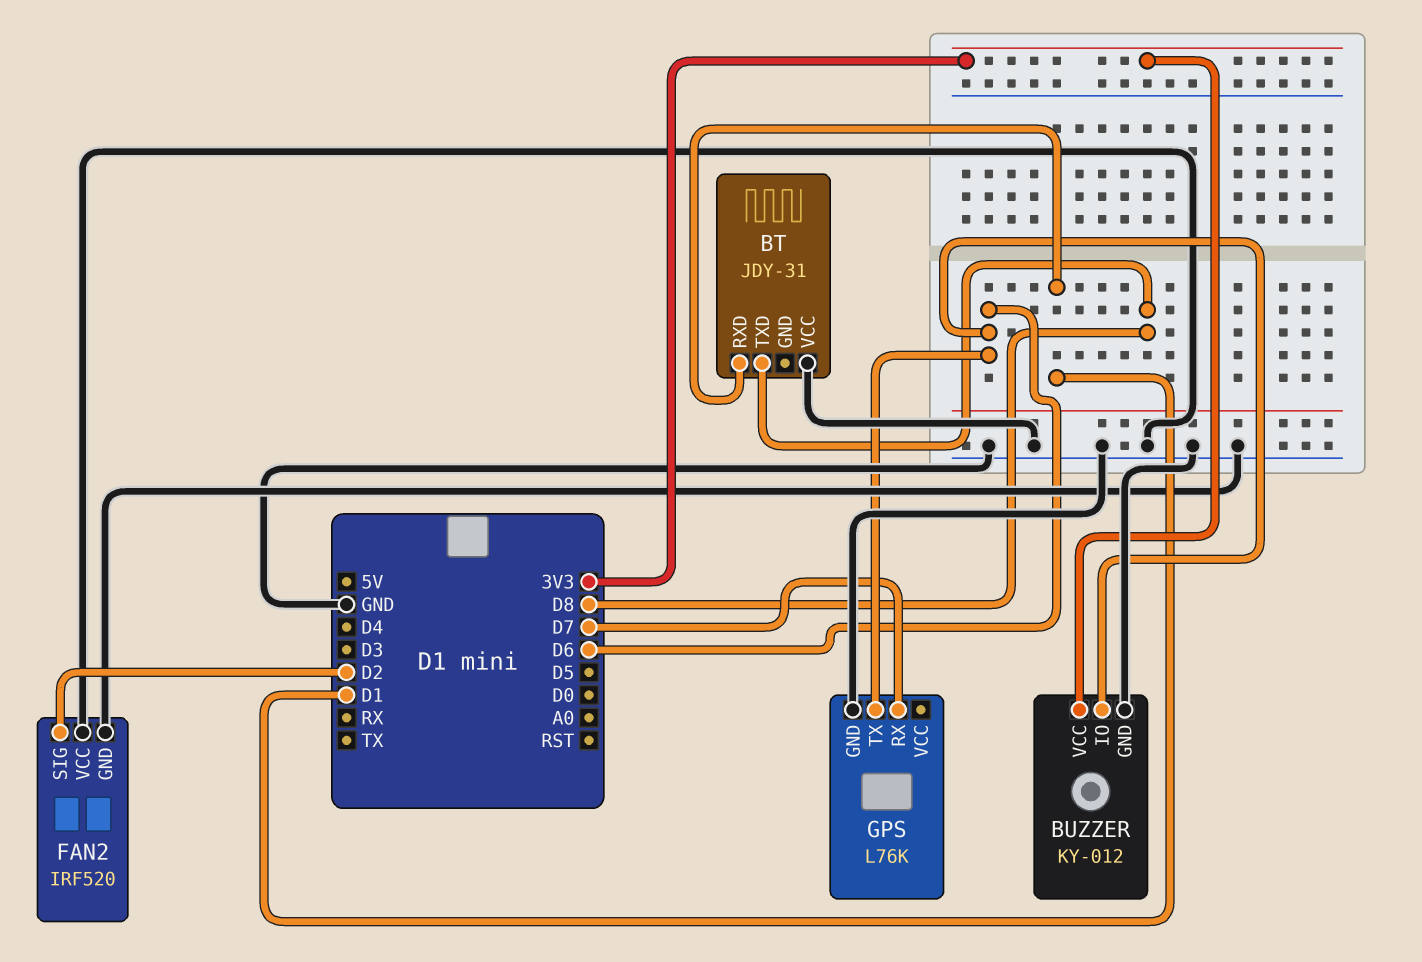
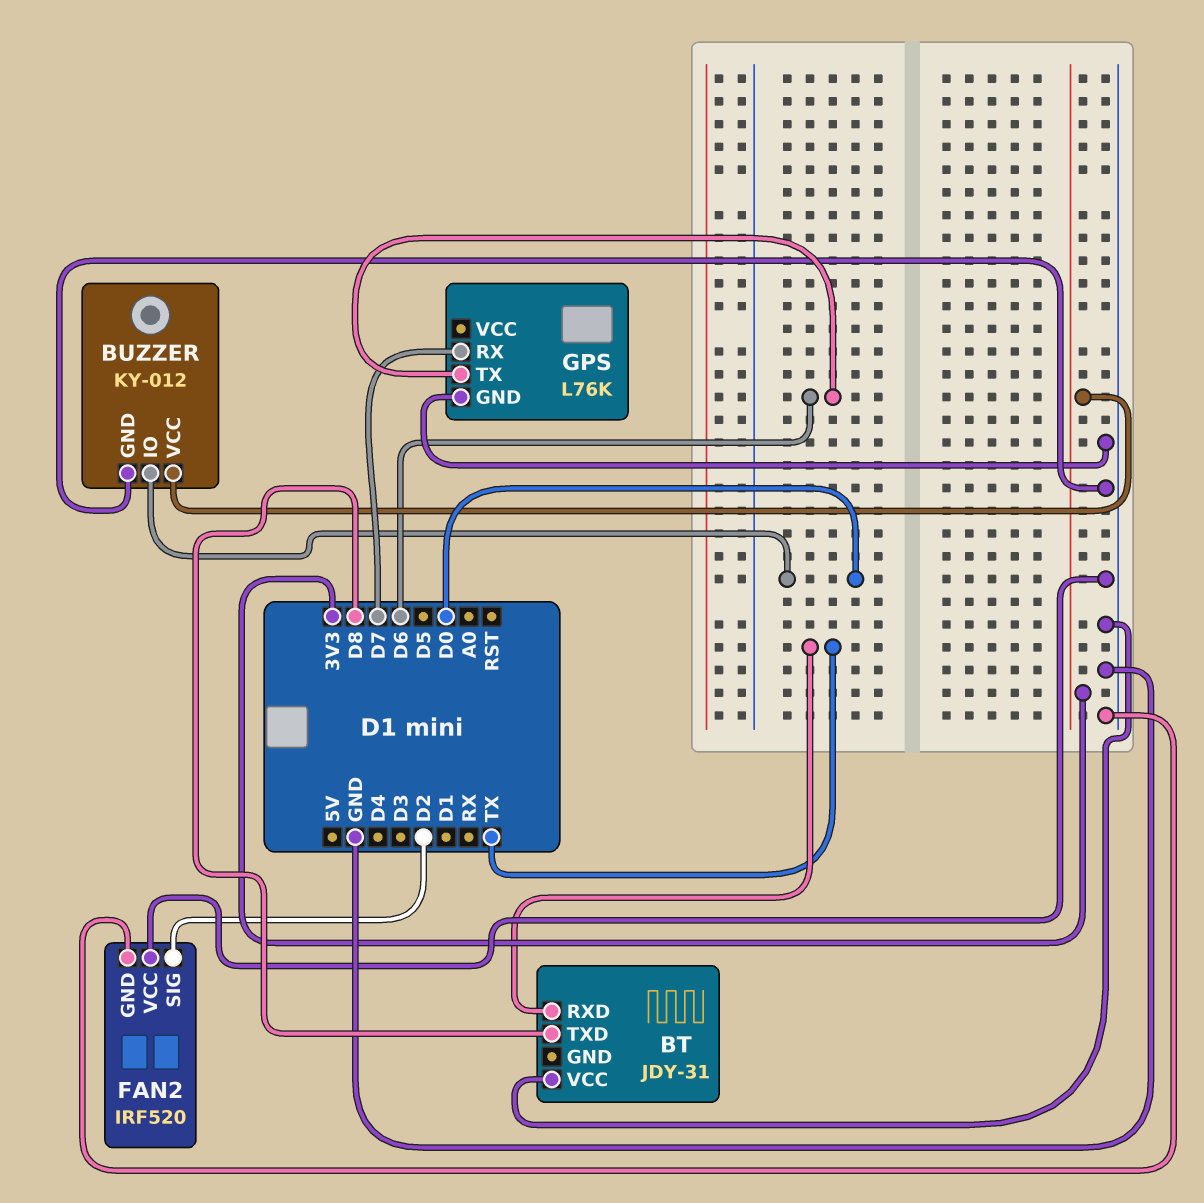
BT pin RXD: D1 -> TX
BUZZER pin IO: D6 -> D0

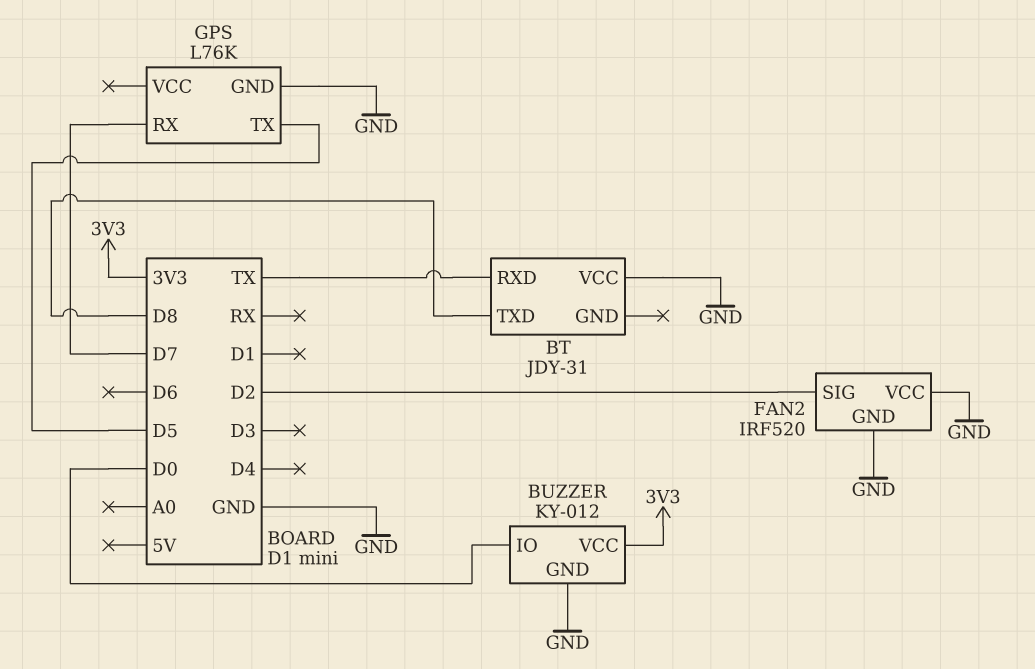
GPS pin TX: D6 -> D5

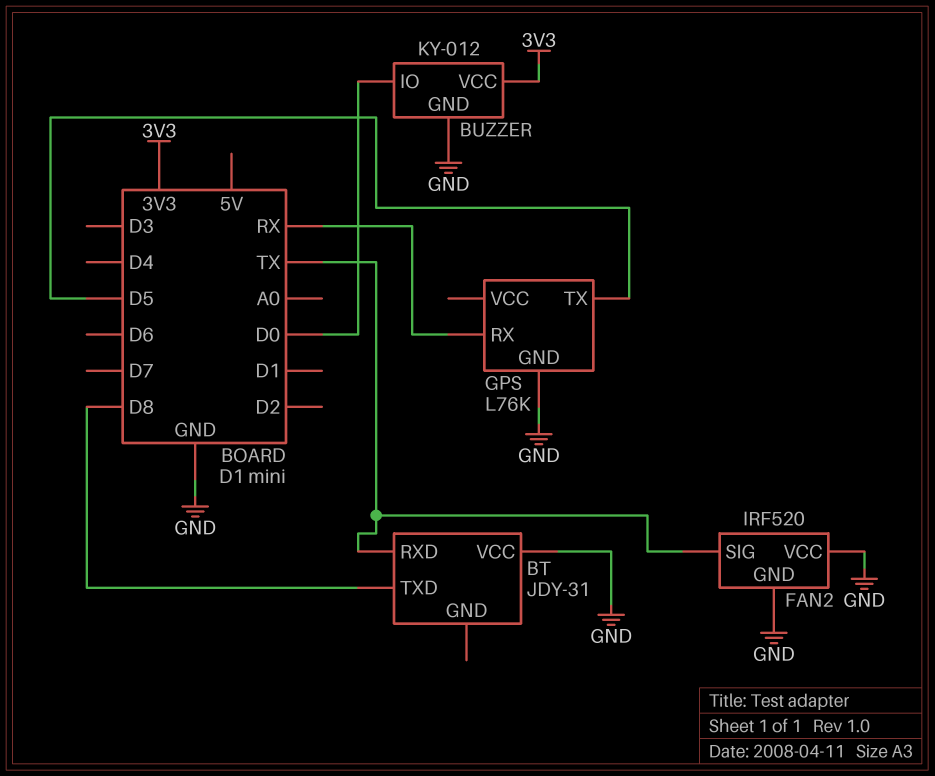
FAN2 pin SIG: D2 -> TX
GPS pin RX: D7 -> RX

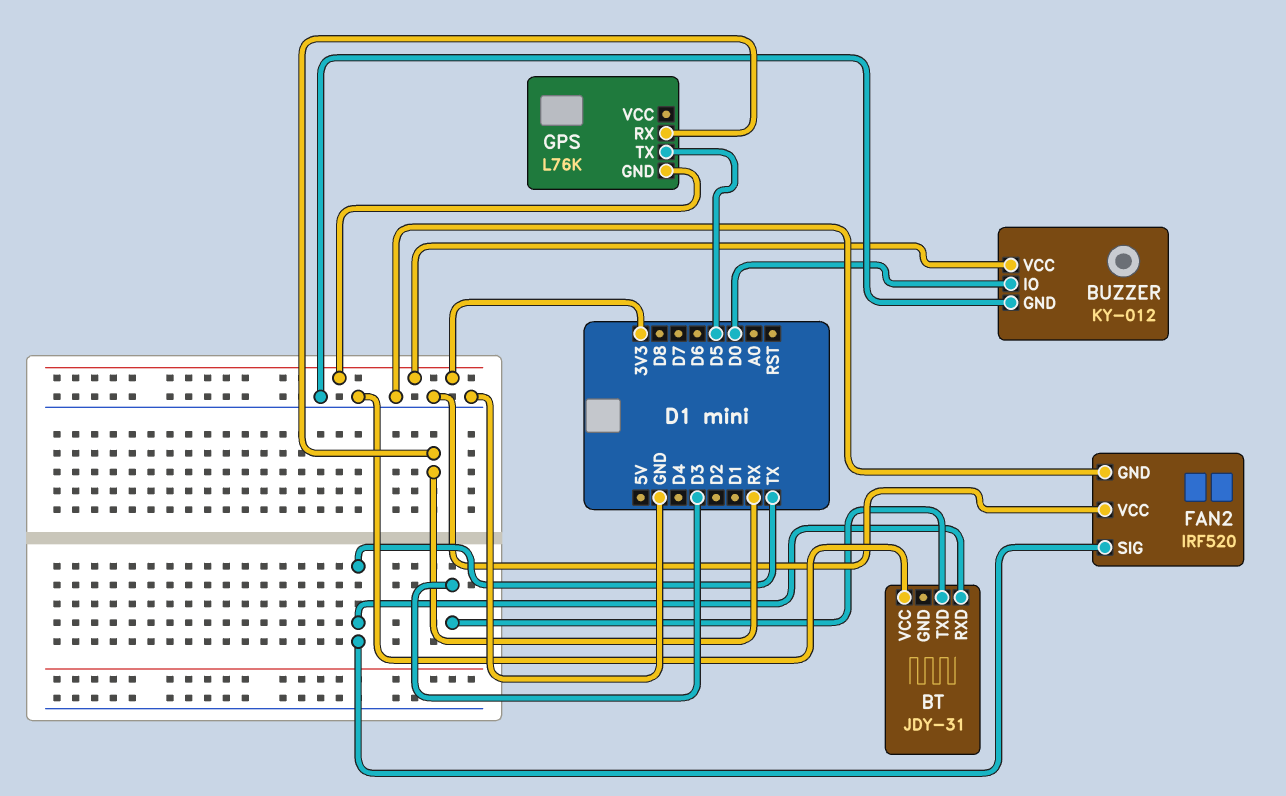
BT pin TXD: D8 -> D3
GPS pin GND: GND -> 3V3

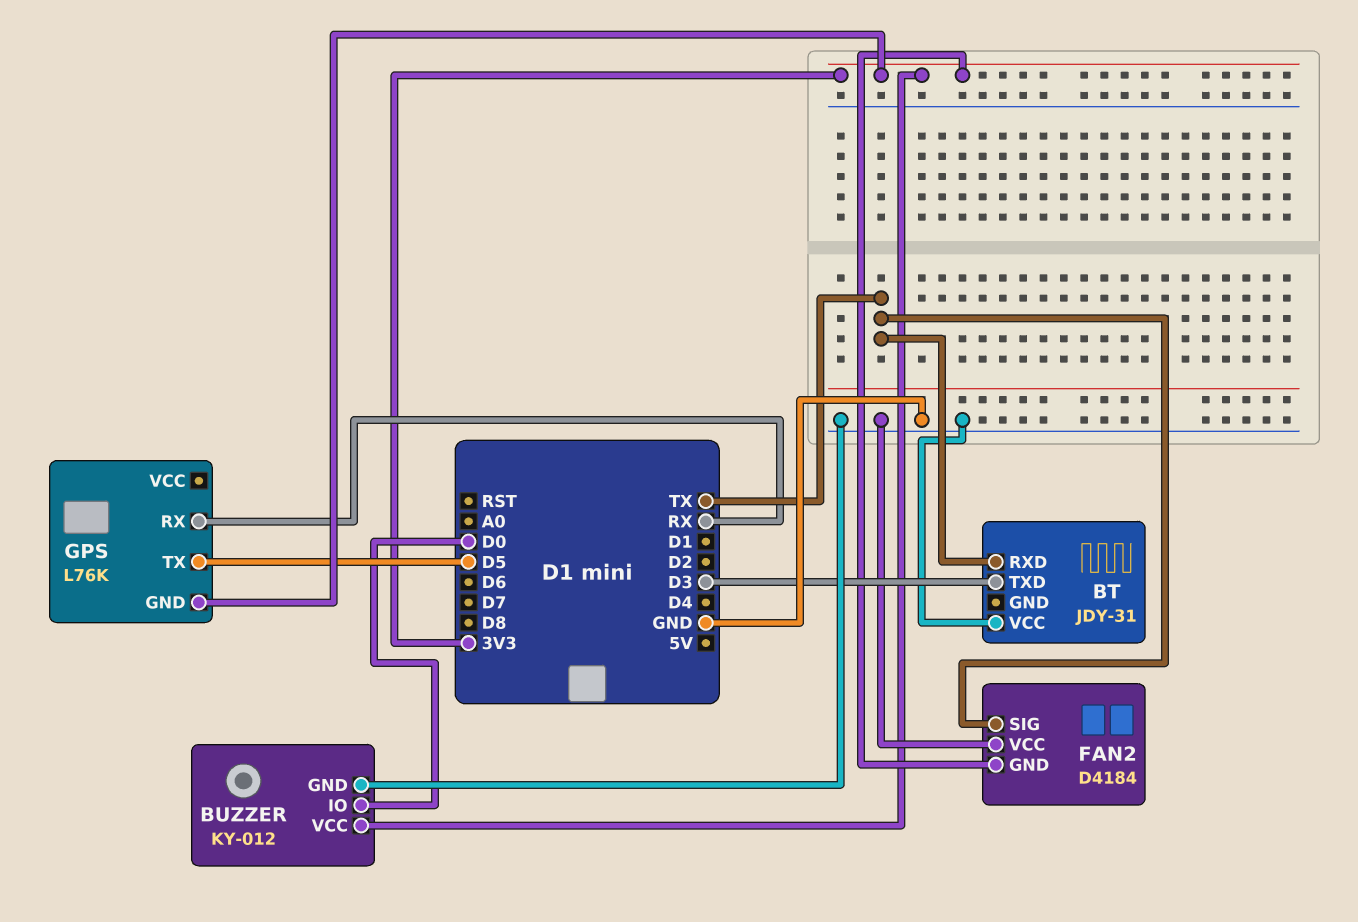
FAN2: IRF520 -> D4184
FAN2 pin GND: GND -> 3V3

